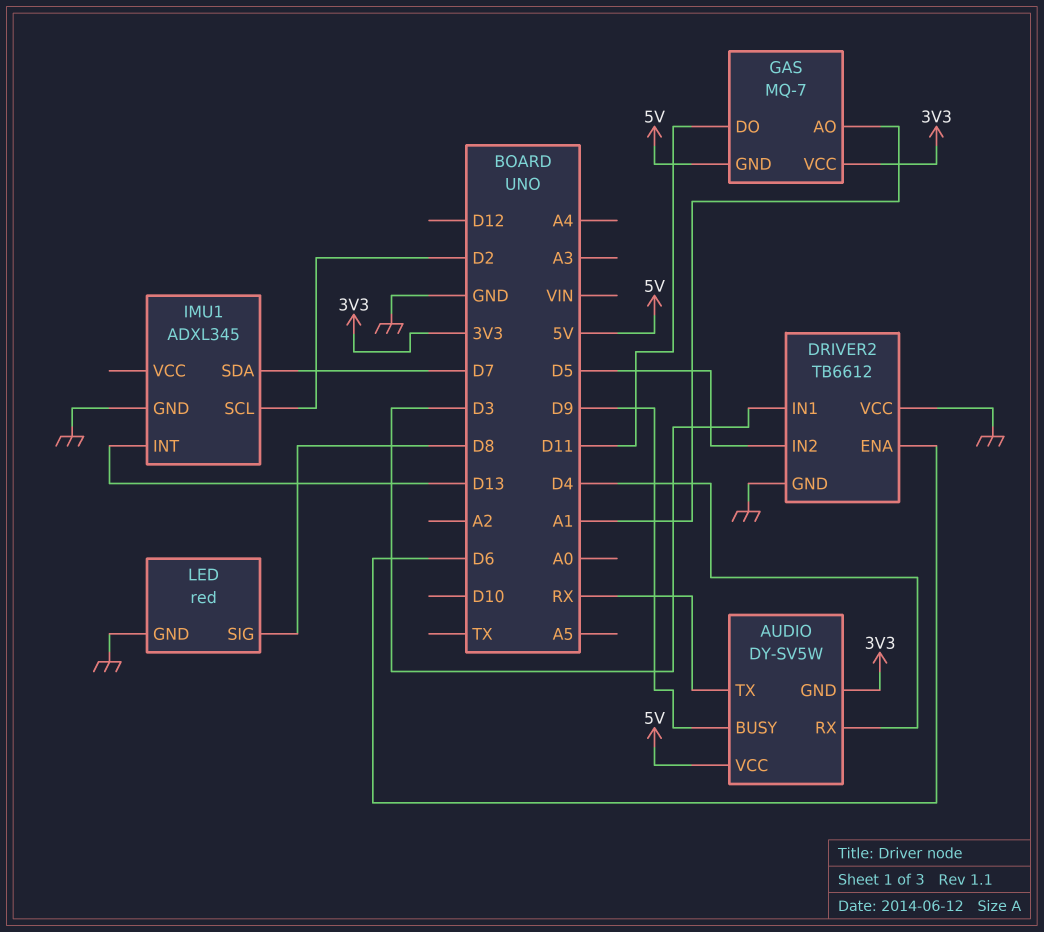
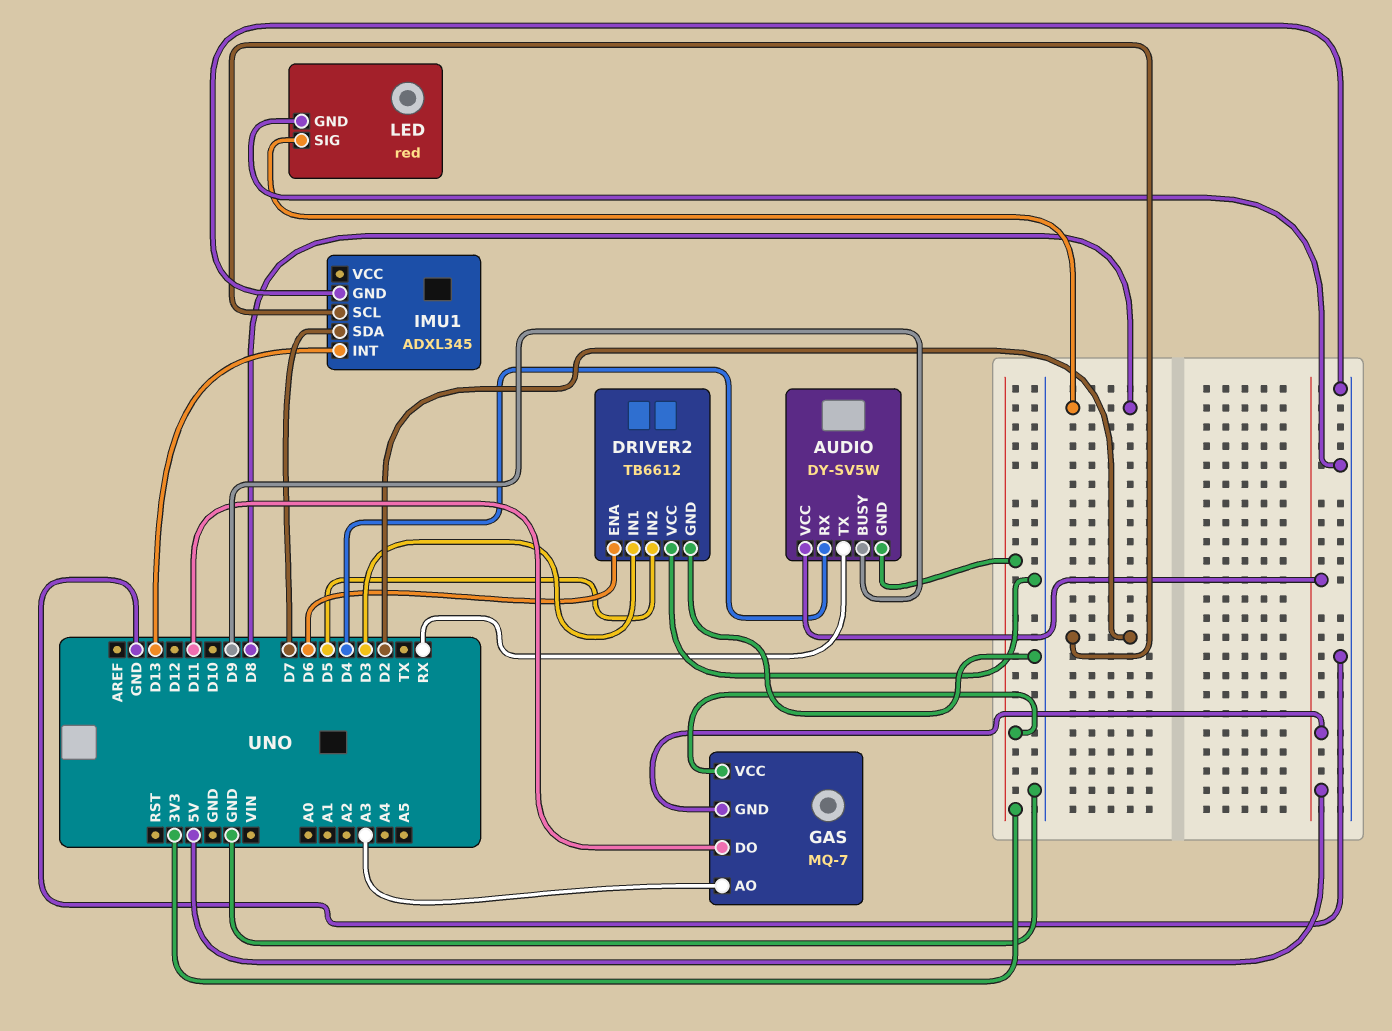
GAS pin AO: A1 -> A3

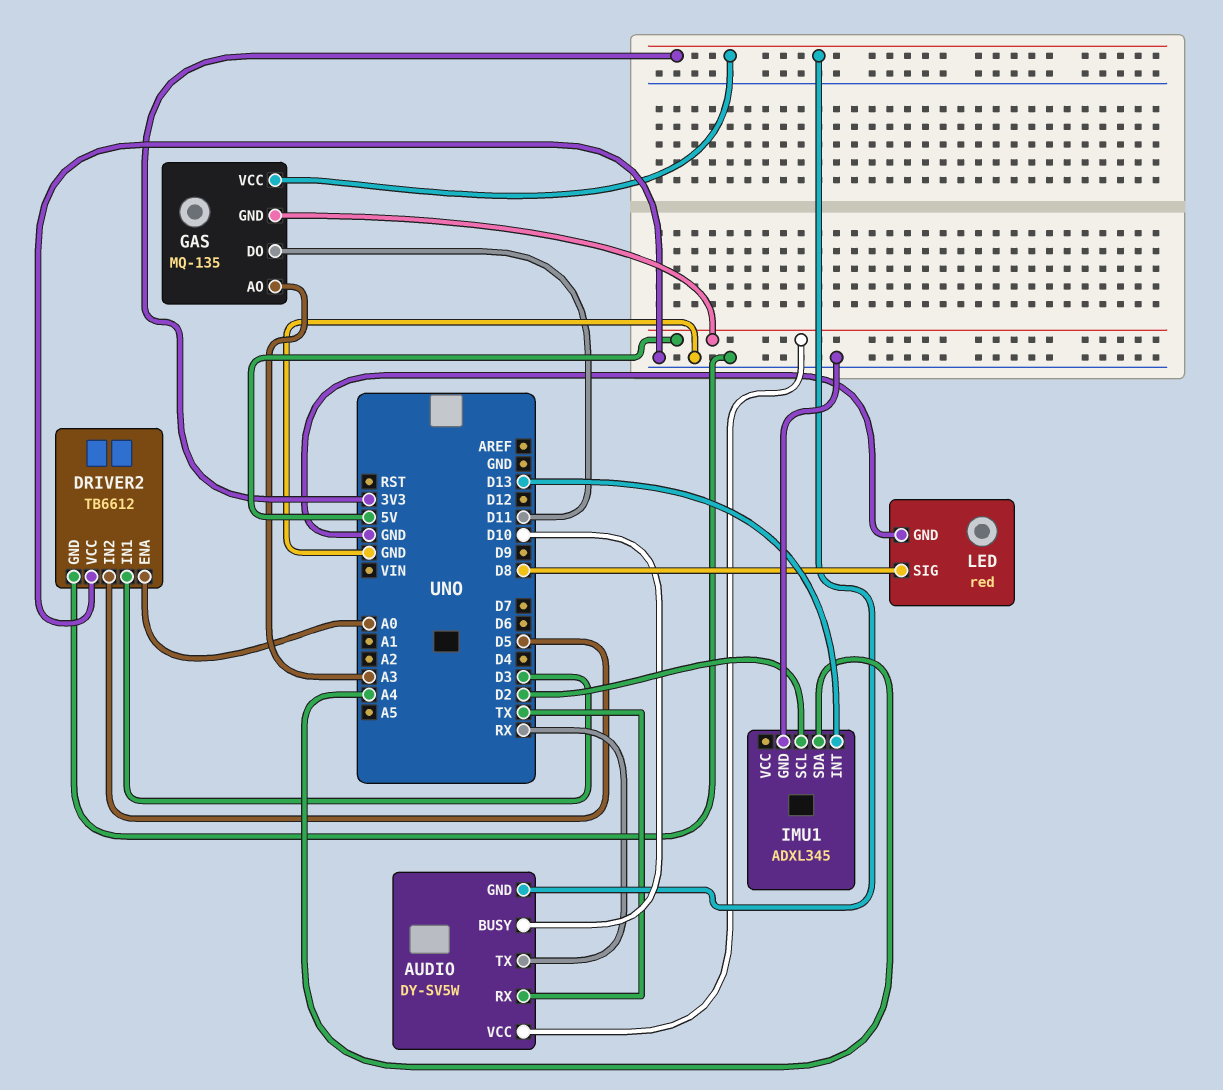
AUDIO pin BUSY: D9 -> D10
AUDIO pin RX: D4 -> TX
DRIVER2 pin ENA: D6 -> A0
GAS: MQ-7 -> MQ-135
IMU1 pin SDA: D7 -> A4

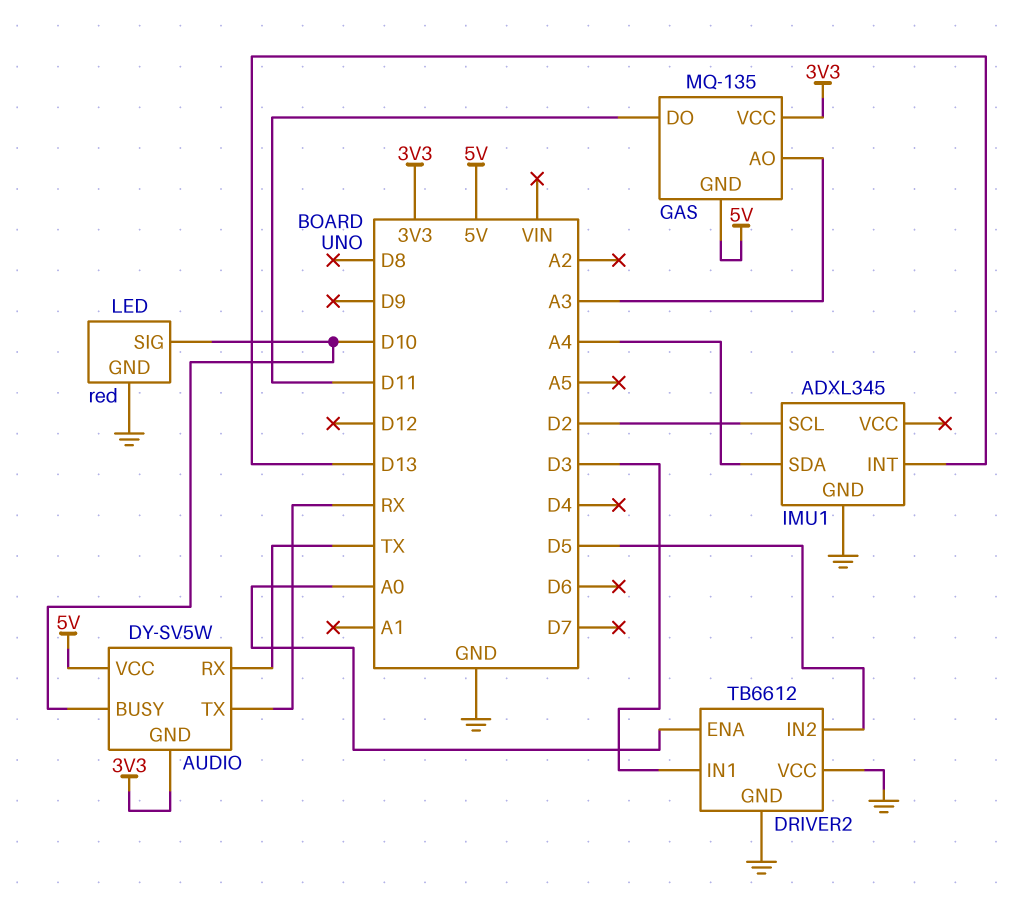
LED pin SIG: D8 -> D10

